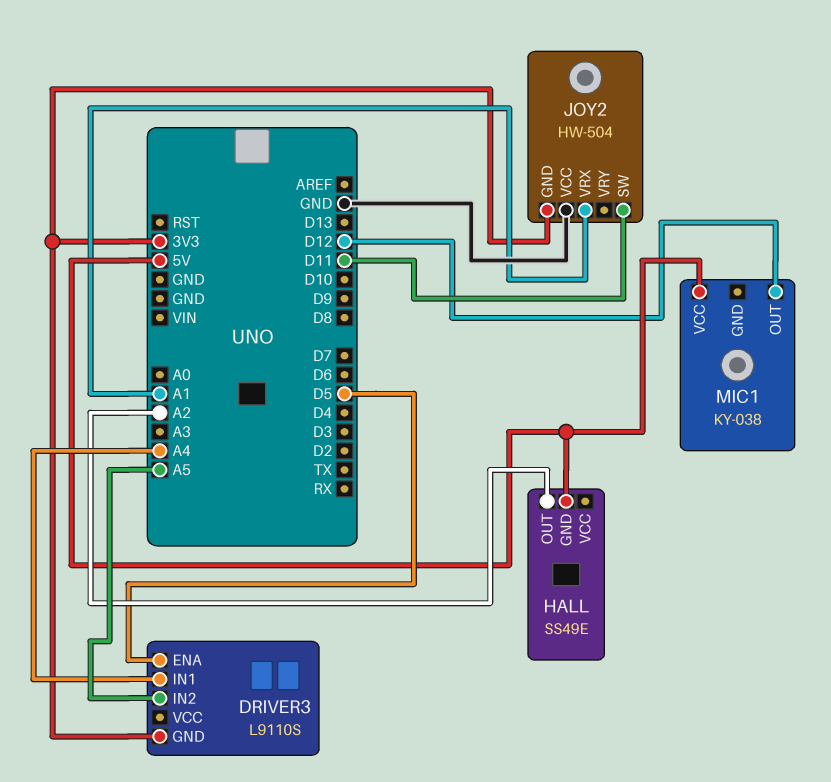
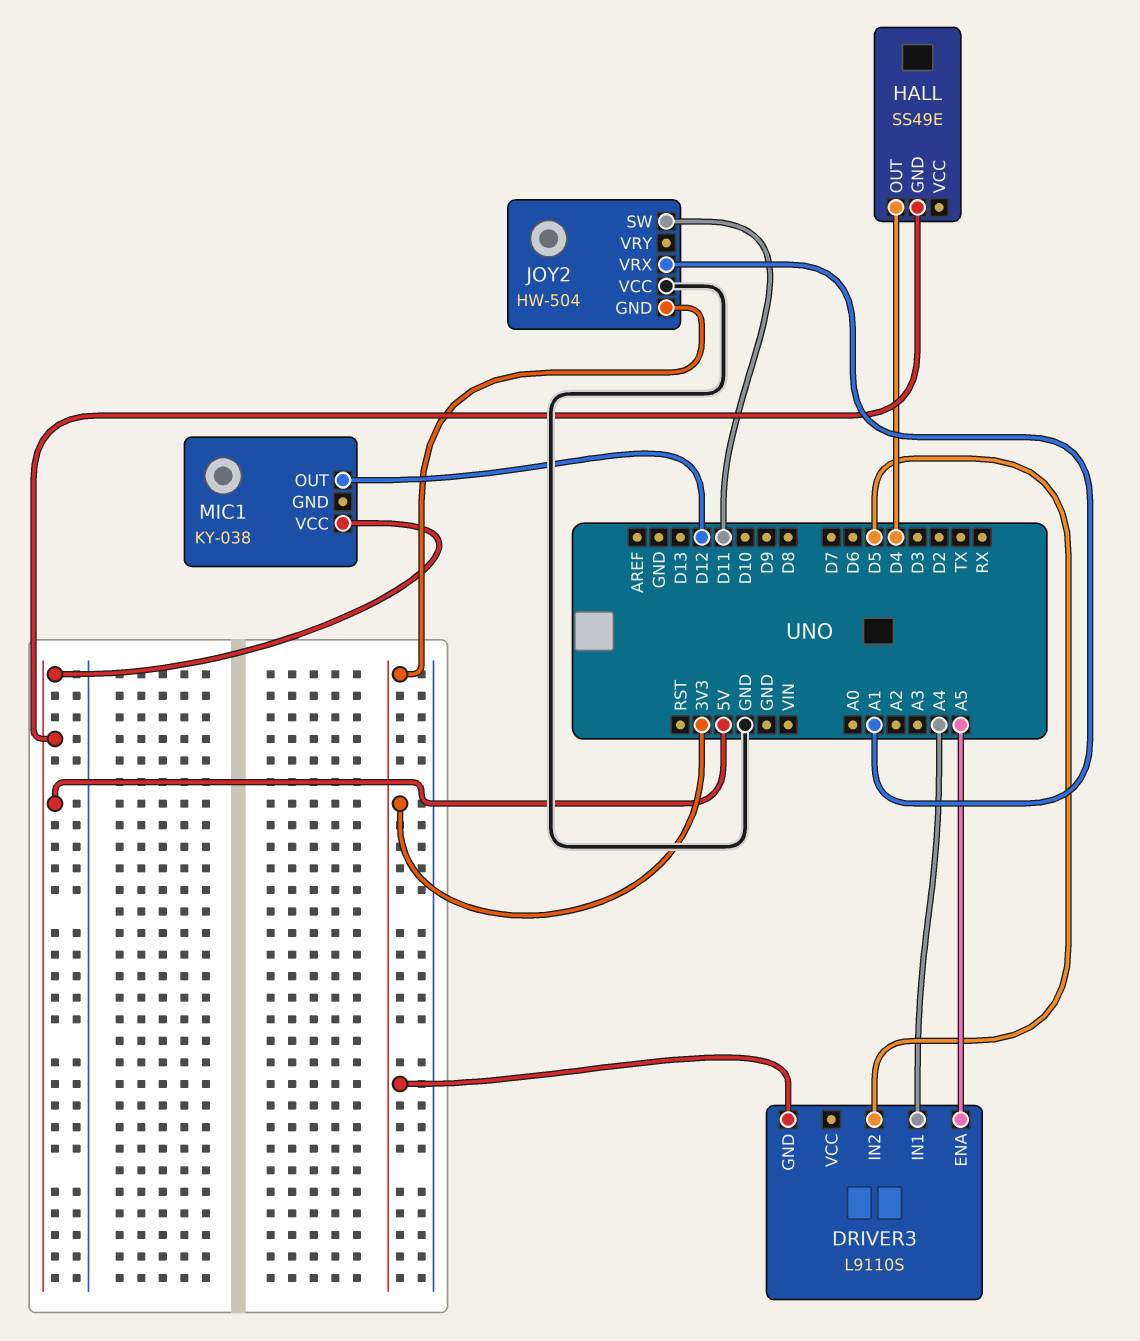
DRIVER3 pin ENA: D5 -> A5
DRIVER3 pin IN2: A5 -> D5
HALL pin OUT: A2 -> D4

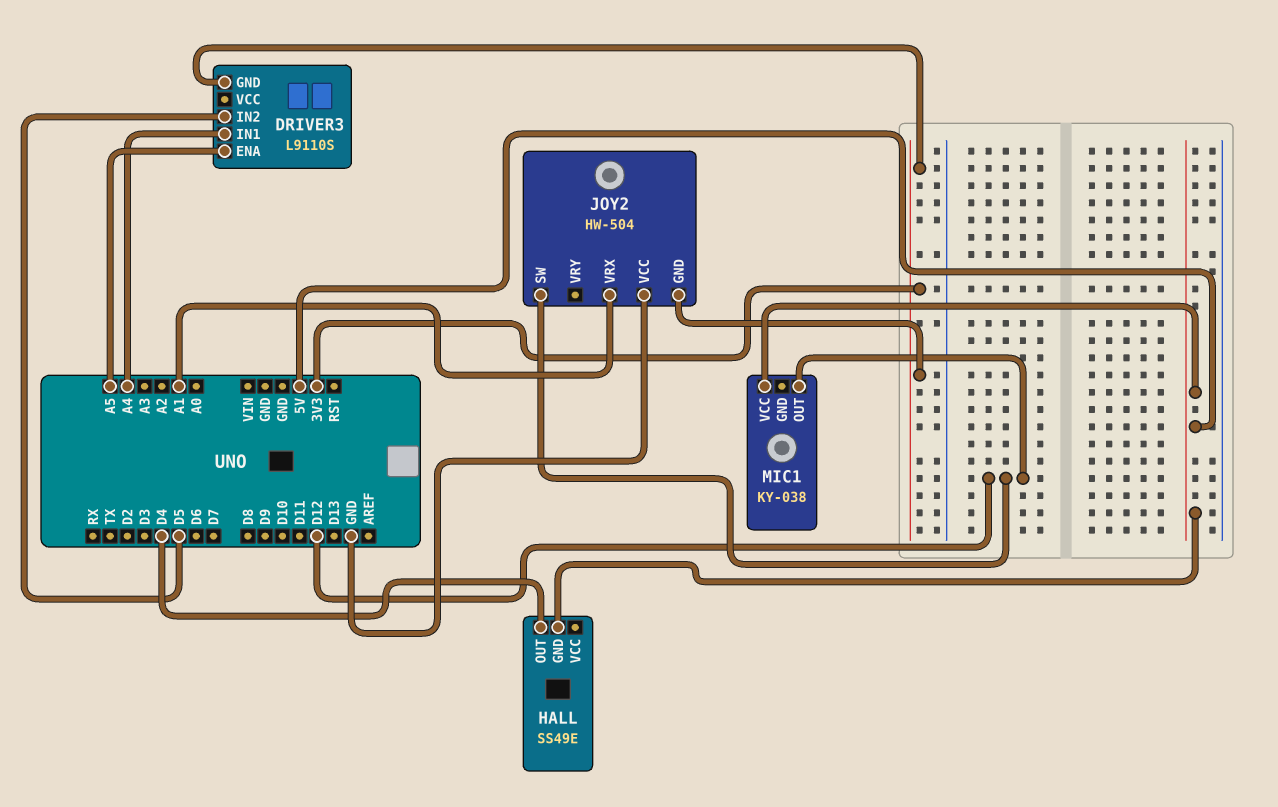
JOY2 pin SW: D11 -> D12

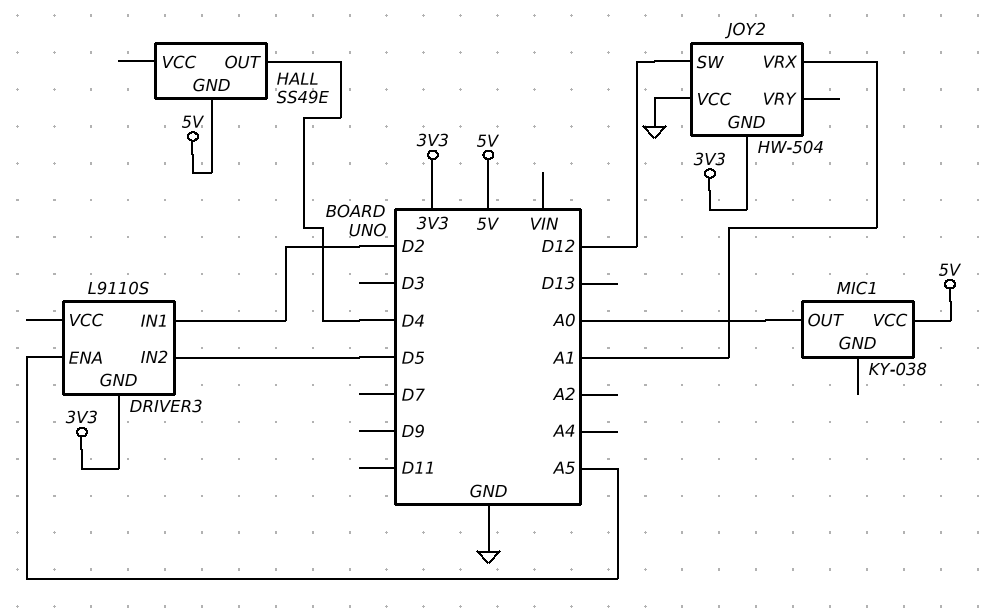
DRIVER3 pin IN1: A4 -> D2
MIC1 pin OUT: D12 -> A0

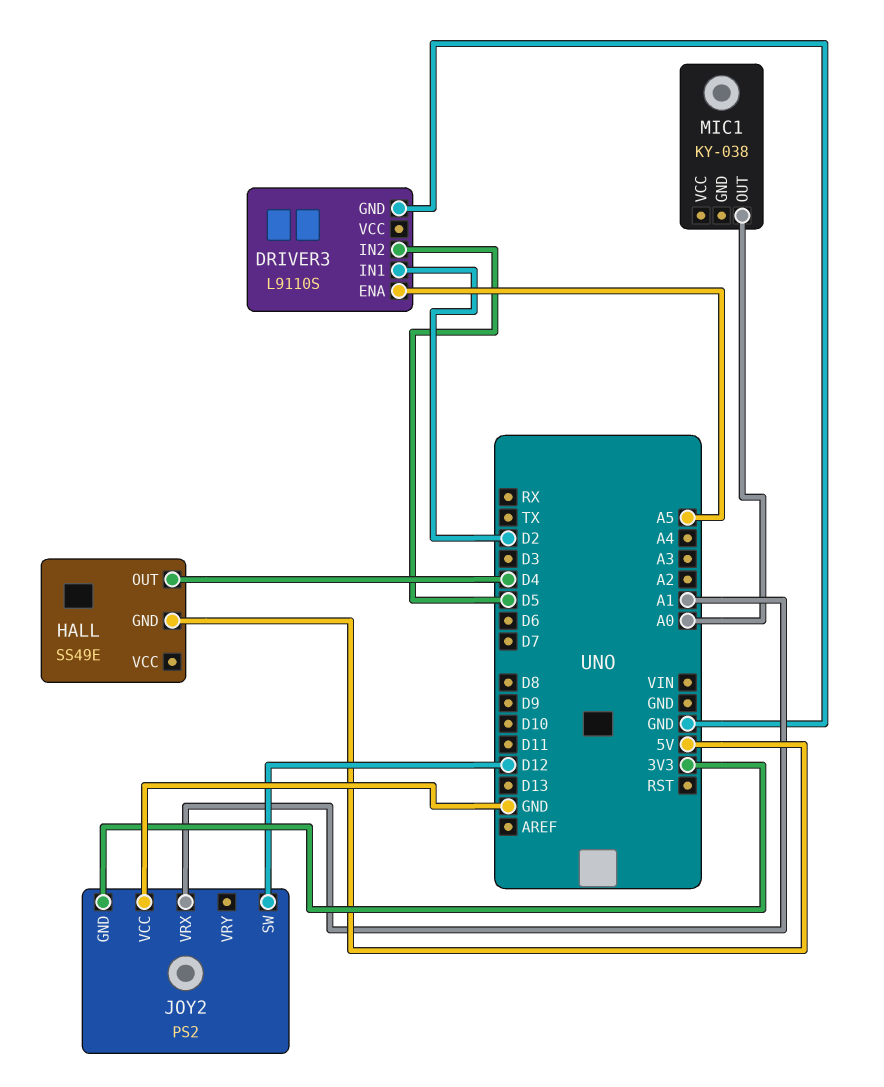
DRIVER3 pin GND: 3V3 -> GND
JOY2: HW-504 -> PS2
MIC1 pin VCC: 5V -> none

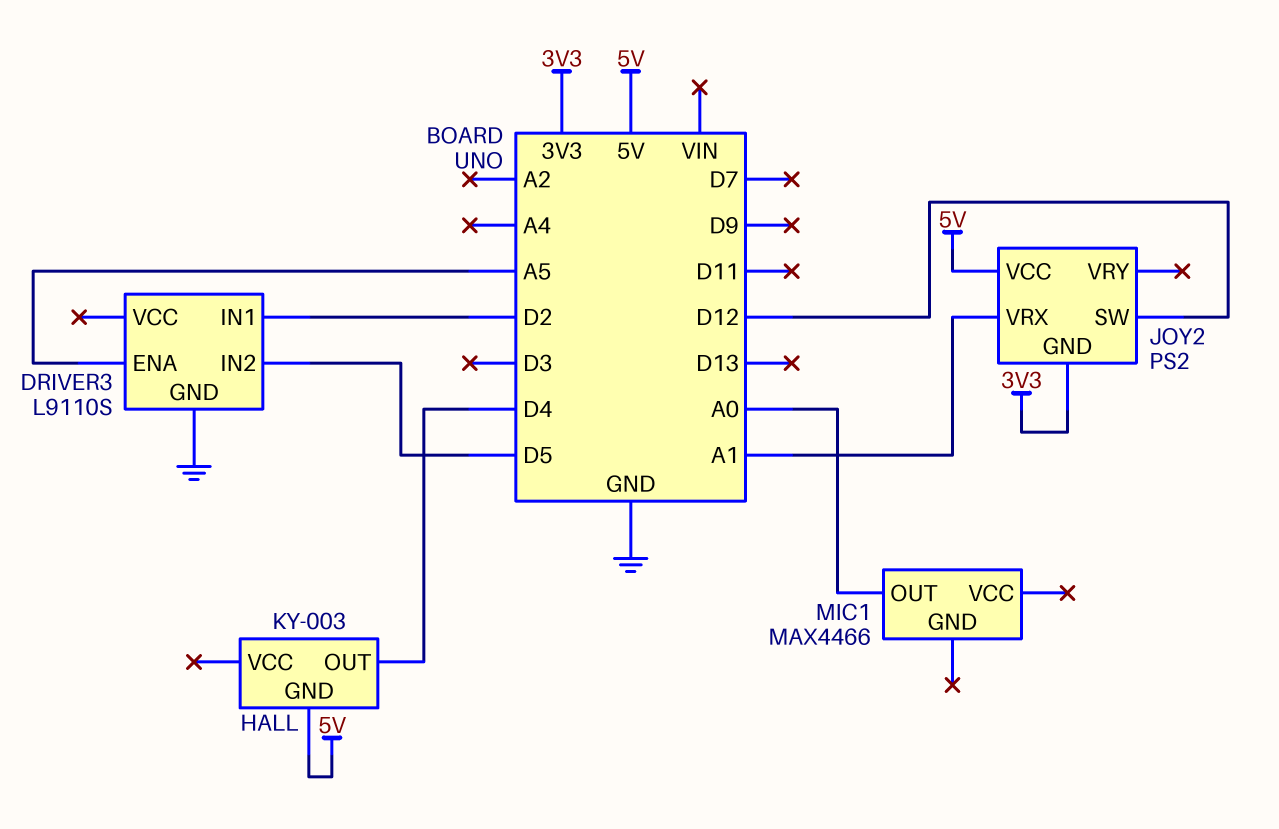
HALL: SS49E -> KY-003
JOY2 pin VCC: GND -> 5V
MIC1: KY-038 -> MAX4466

